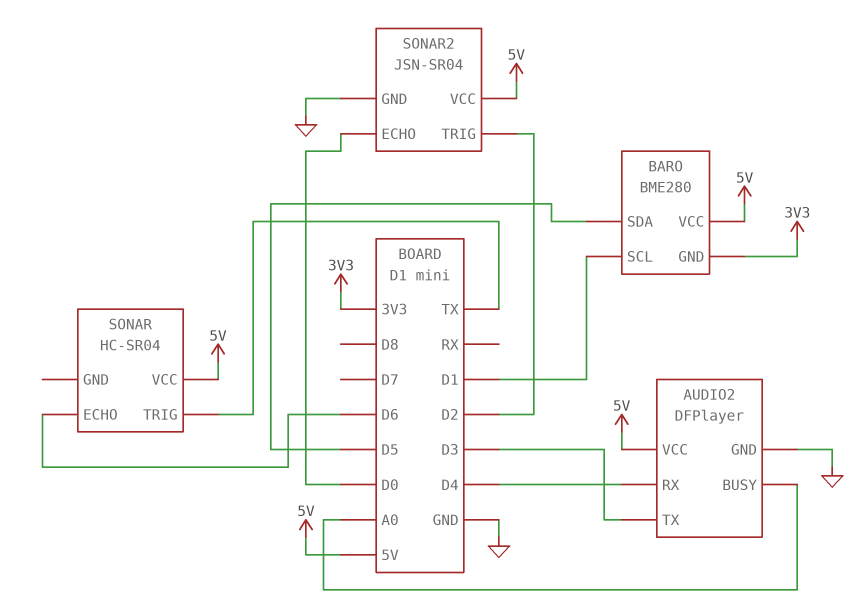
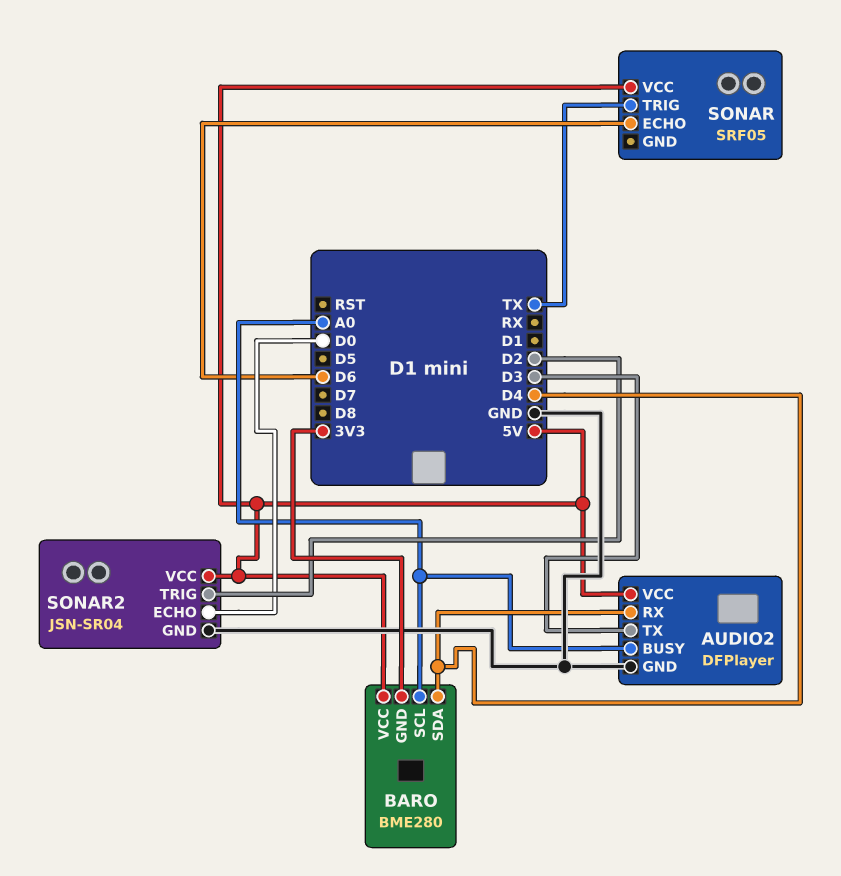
BARO pin SCL: D1 -> A0
BARO pin SDA: D5 -> D4
SONAR: HC-SR04 -> SRF05

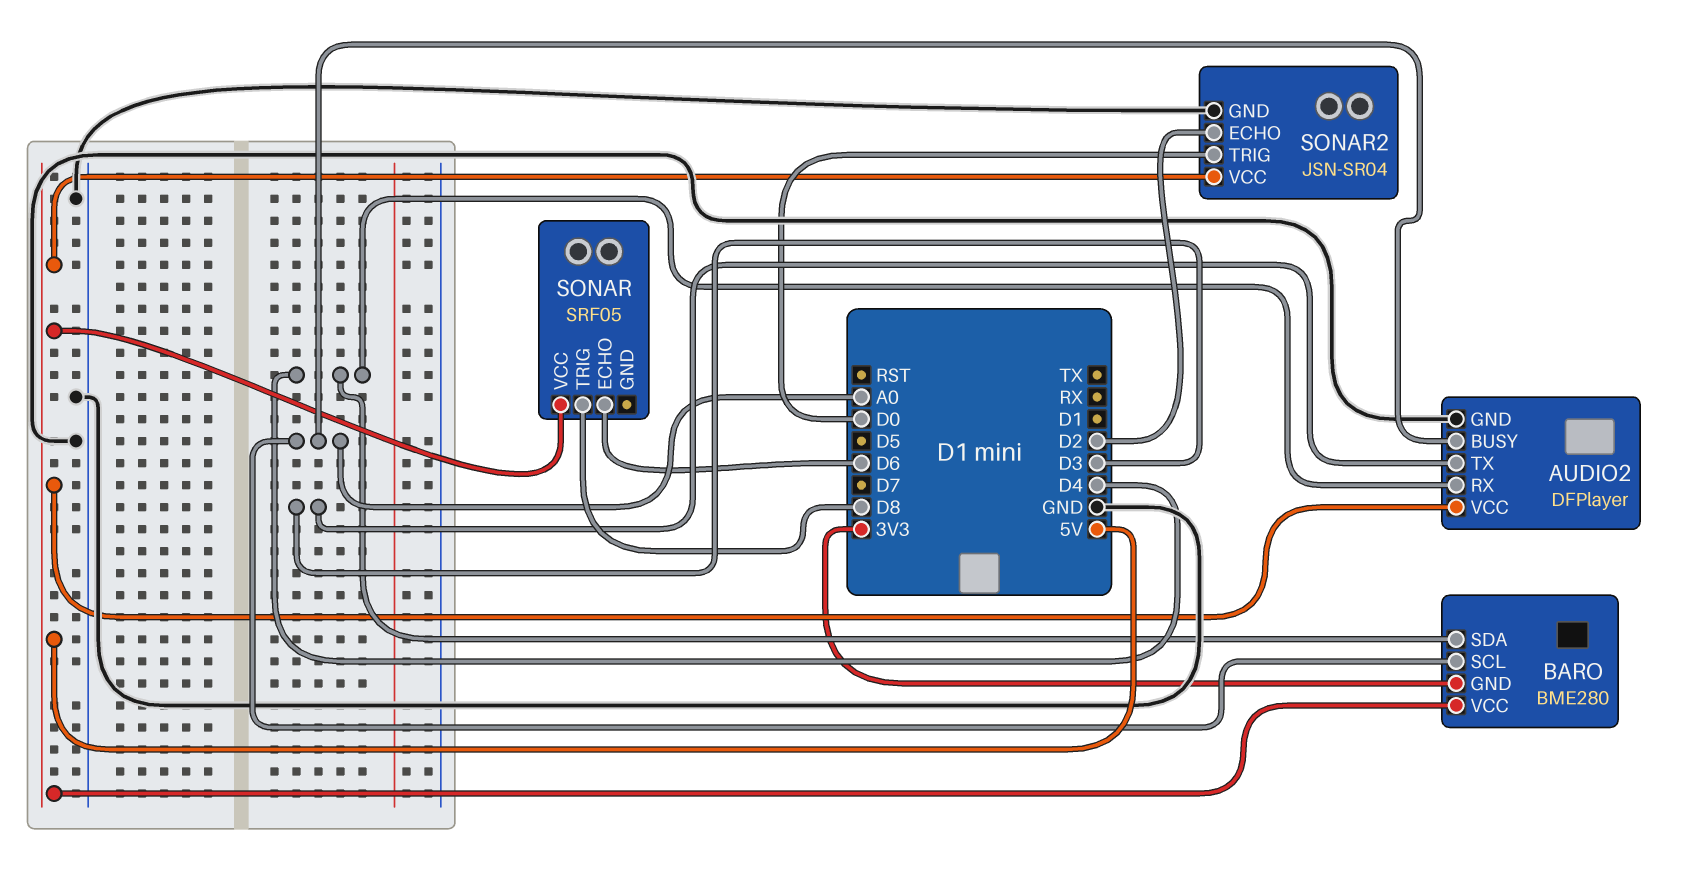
SONAR pin TRIG: TX -> D8
SONAR2 pin ECHO: D0 -> D2
SONAR2 pin TRIG: D2 -> D0

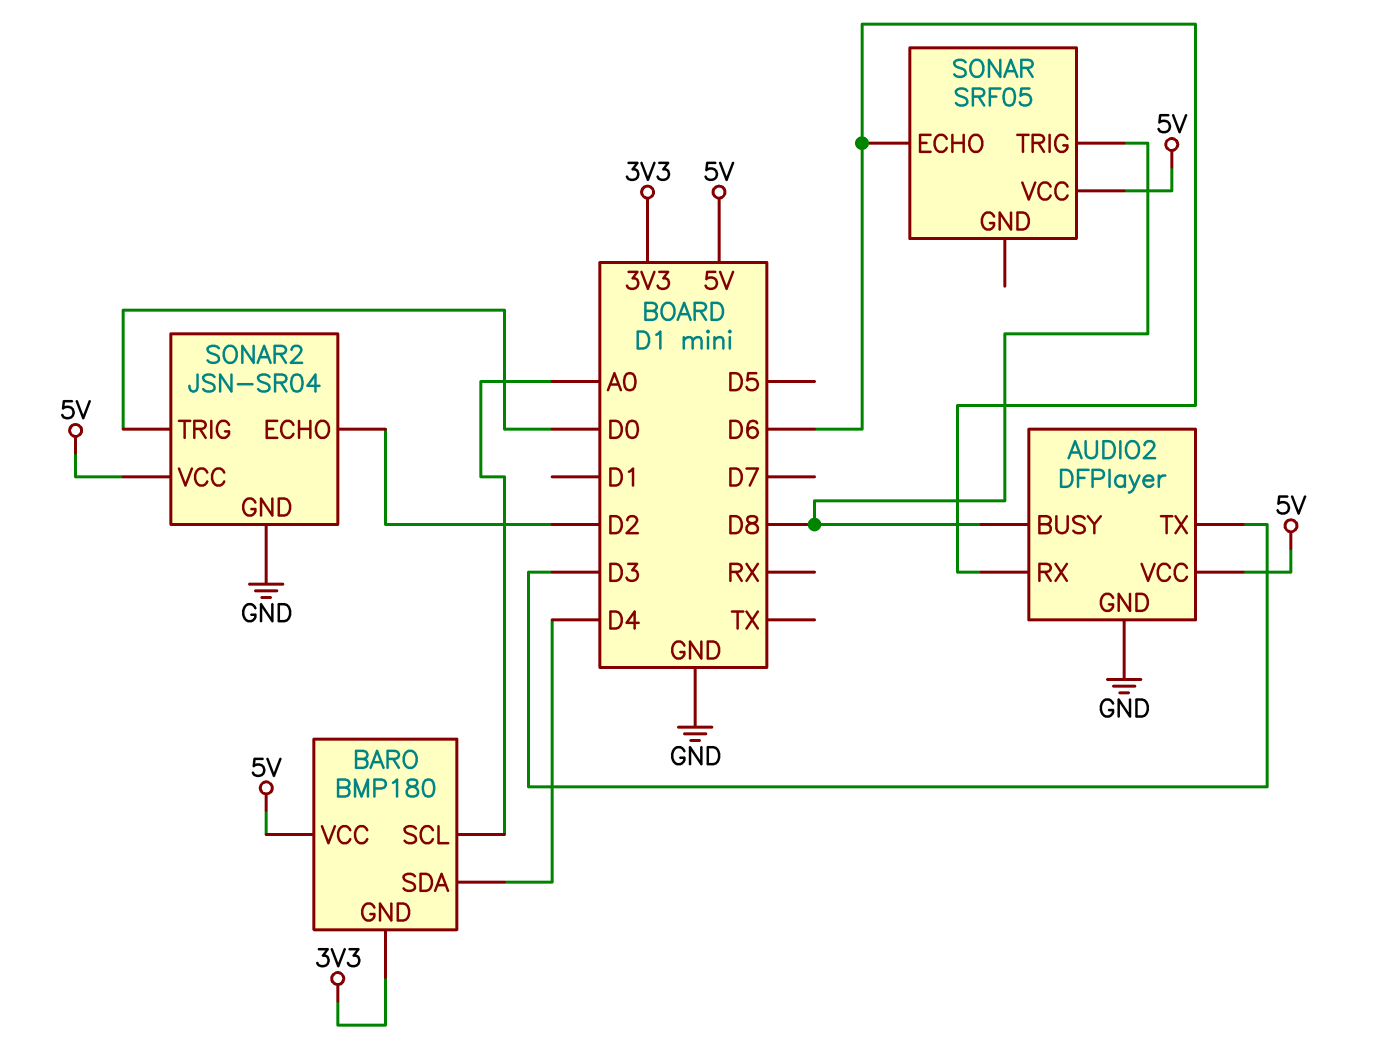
AUDIO2 pin BUSY: A0 -> D8
AUDIO2 pin RX: D4 -> D6
BARO: BME280 -> BMP180

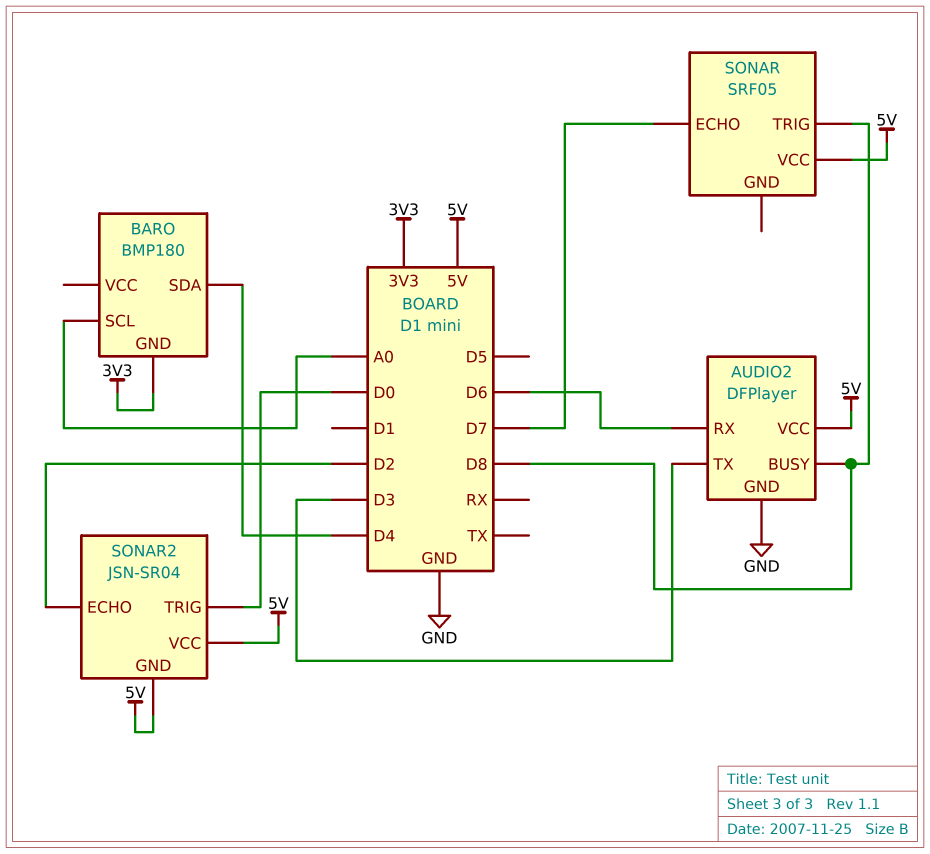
BARO pin VCC: 5V -> none
SONAR pin ECHO: D6 -> D7
SONAR2 pin GND: GND -> 5V

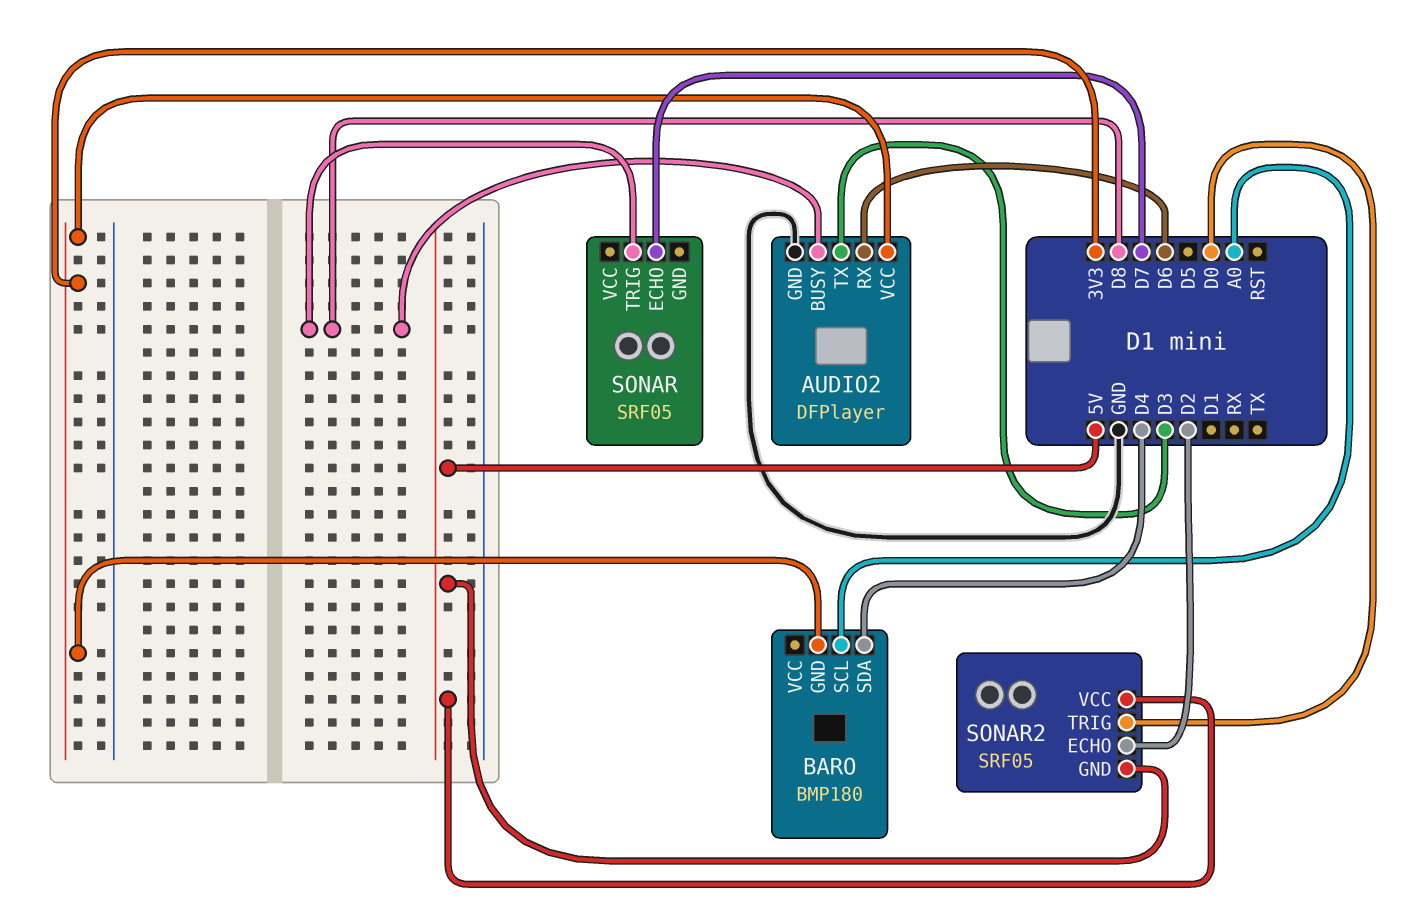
AUDIO2 pin VCC: 5V -> 3V3
SONAR pin VCC: 5V -> none
SONAR2: JSN-SR04 -> SRF05

